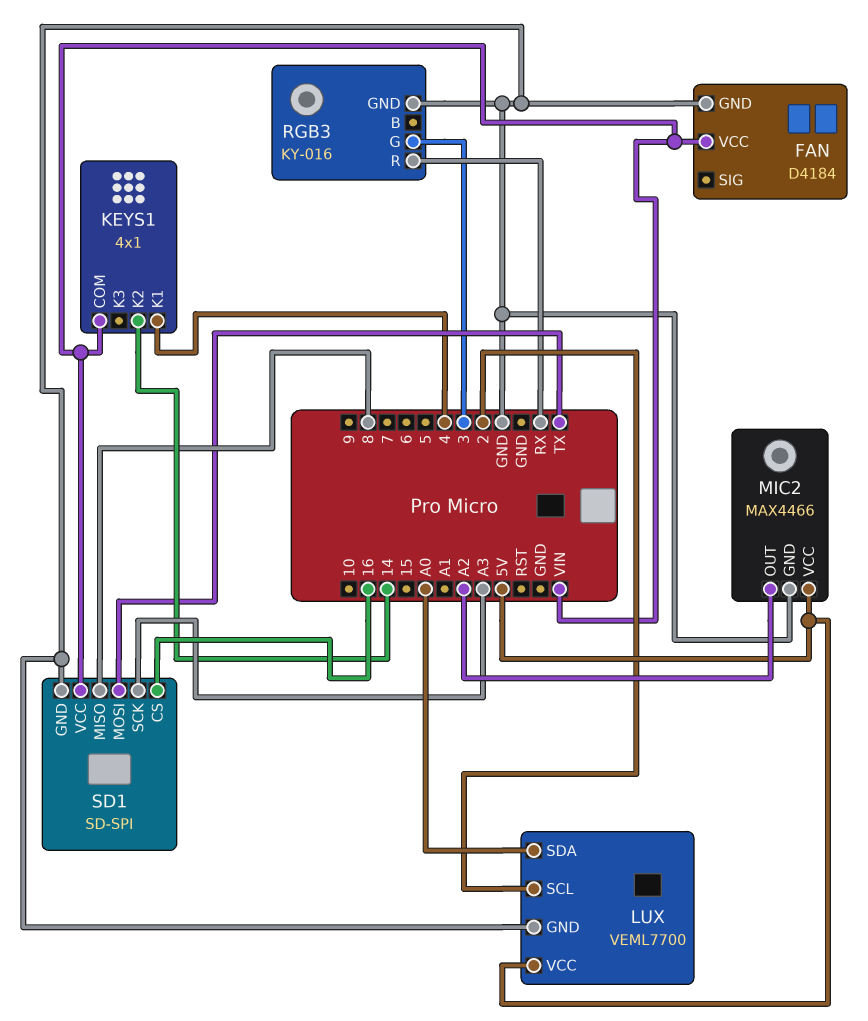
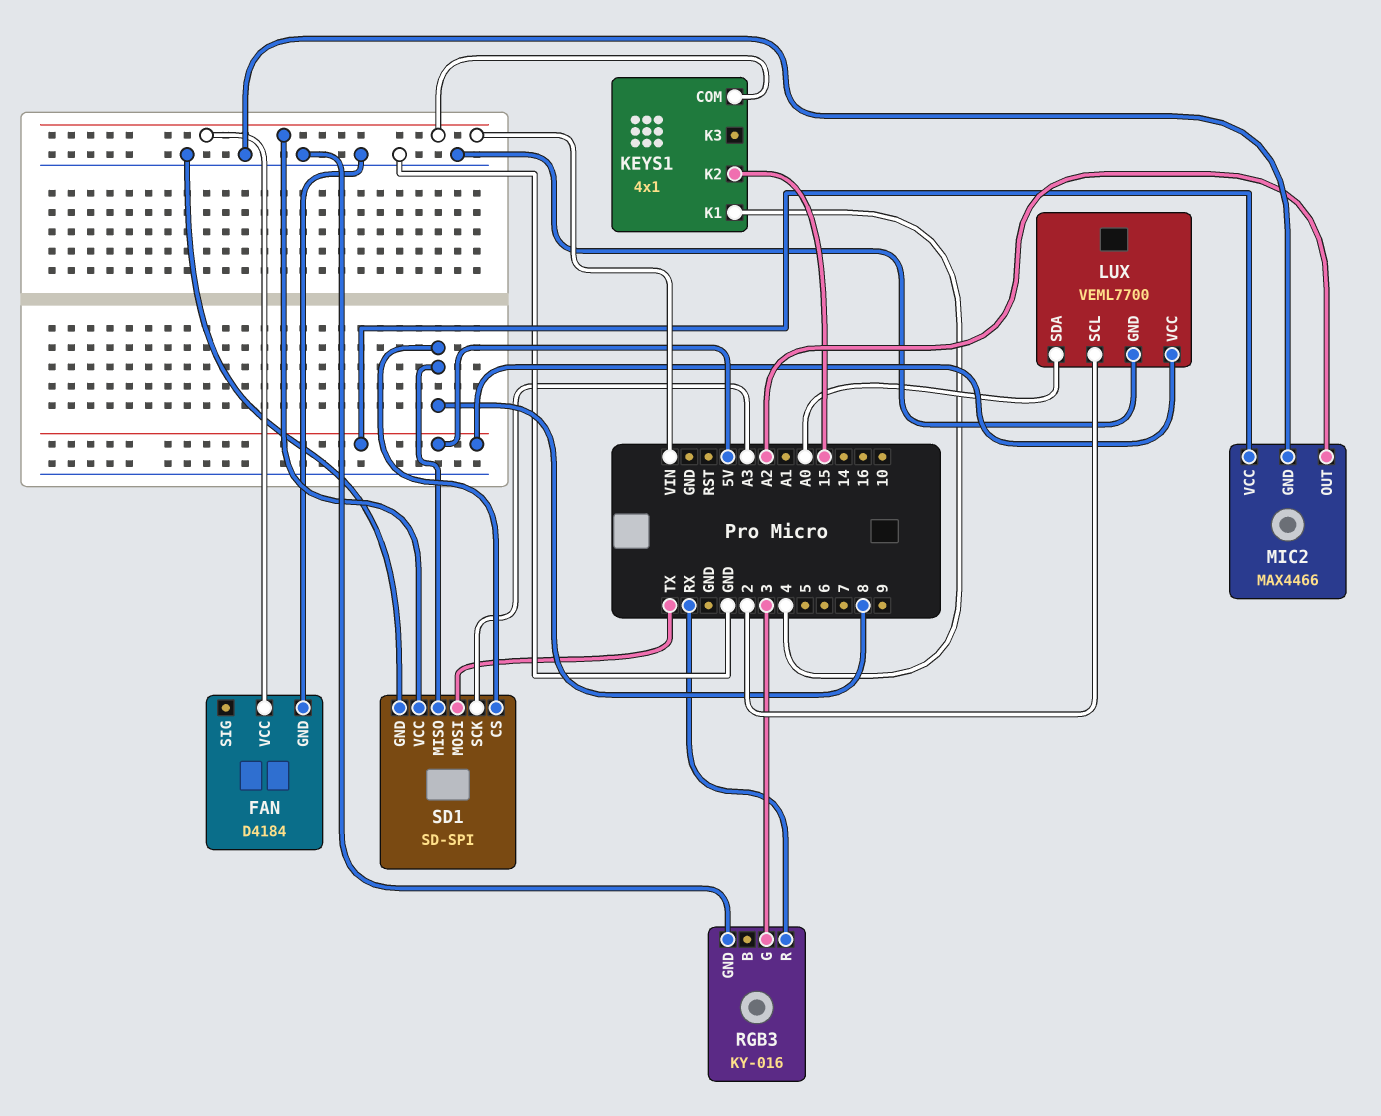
KEYS1 pin K2: 14 -> 15
SD1 pin CS: 16 -> 8

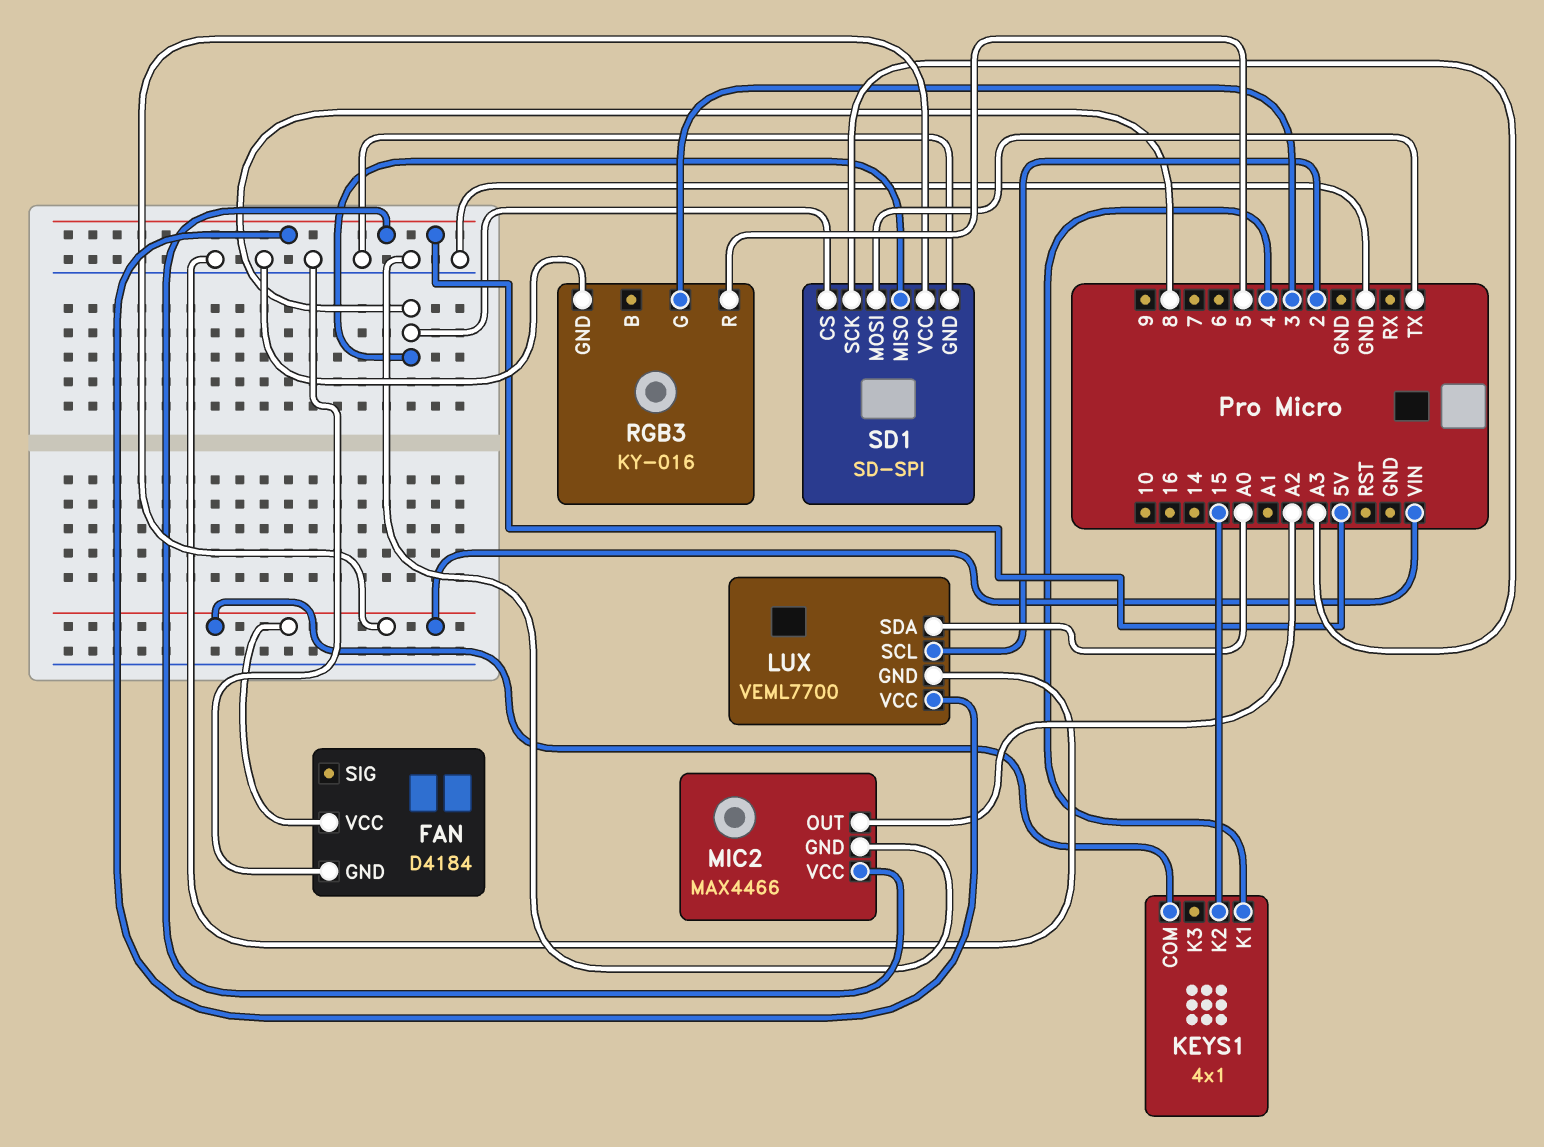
RGB3 pin R: RX -> 5

